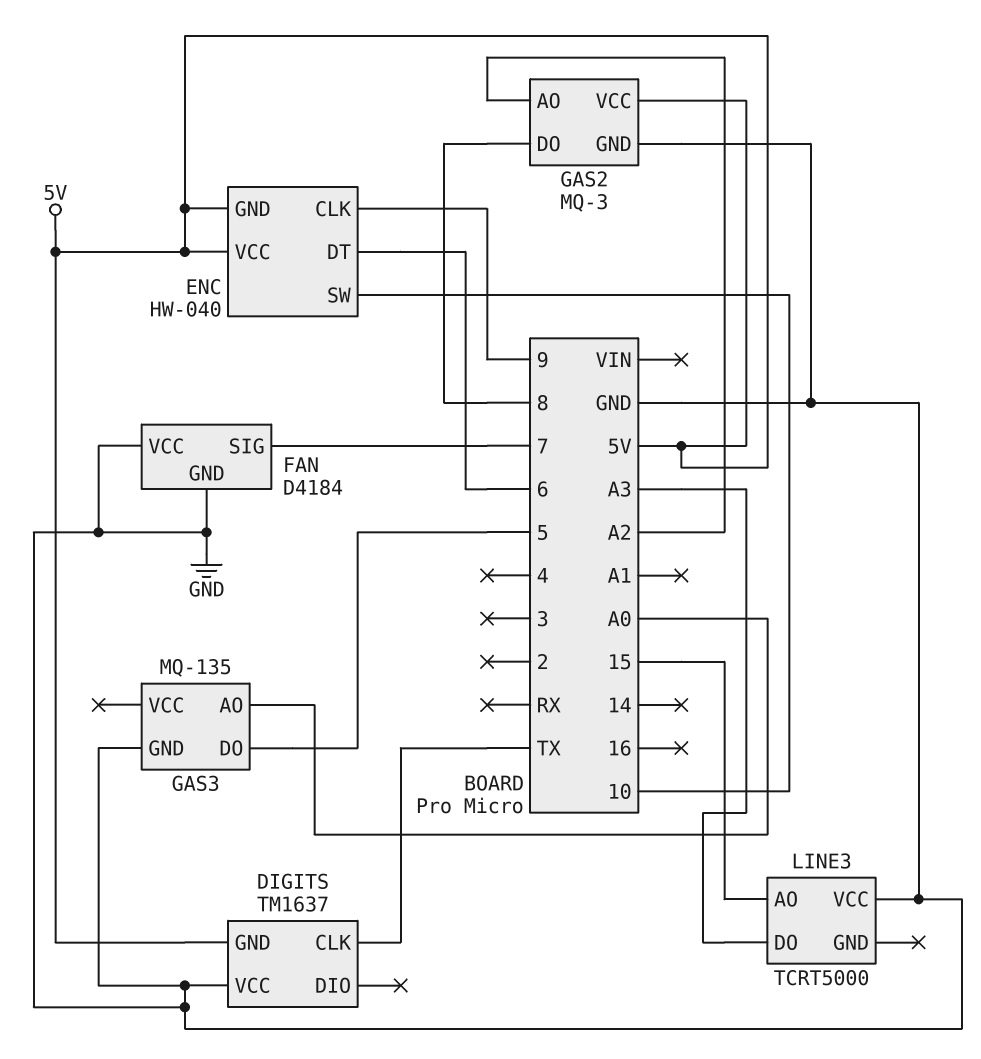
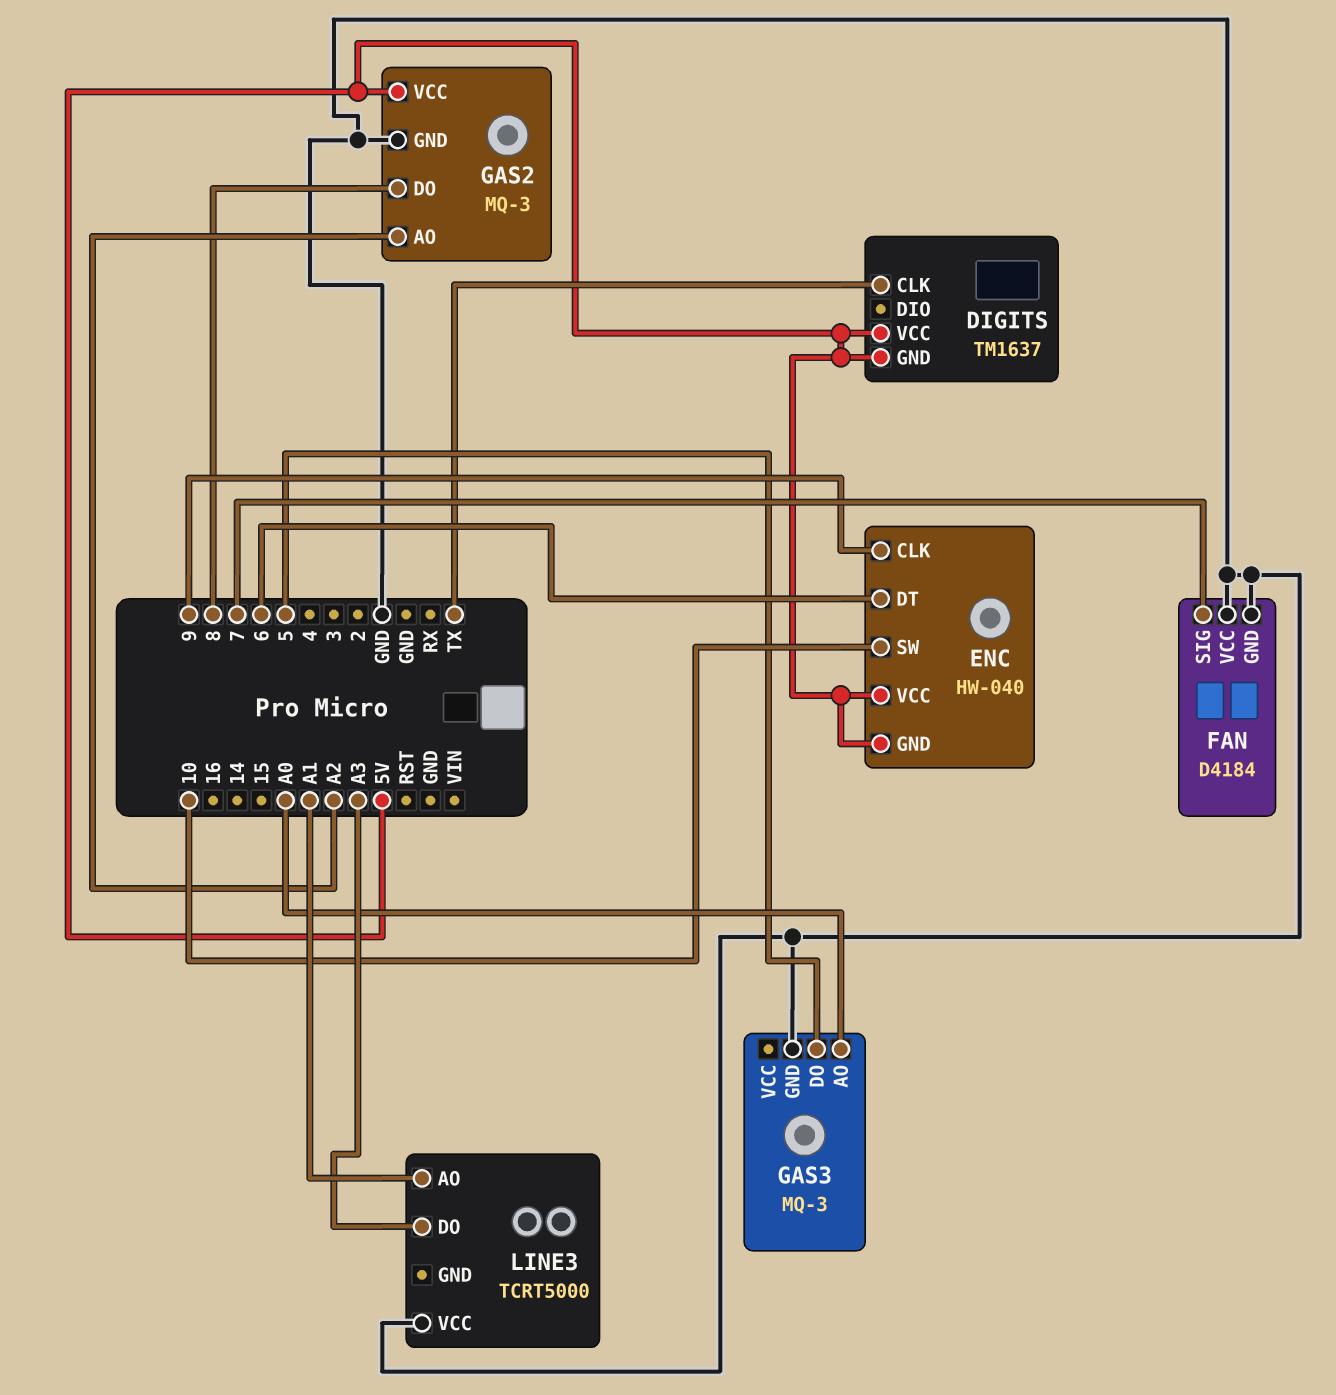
DIGITS pin VCC: GND -> 5V
GAS3: MQ-135 -> MQ-3
LINE3 pin AO: 15 -> A1

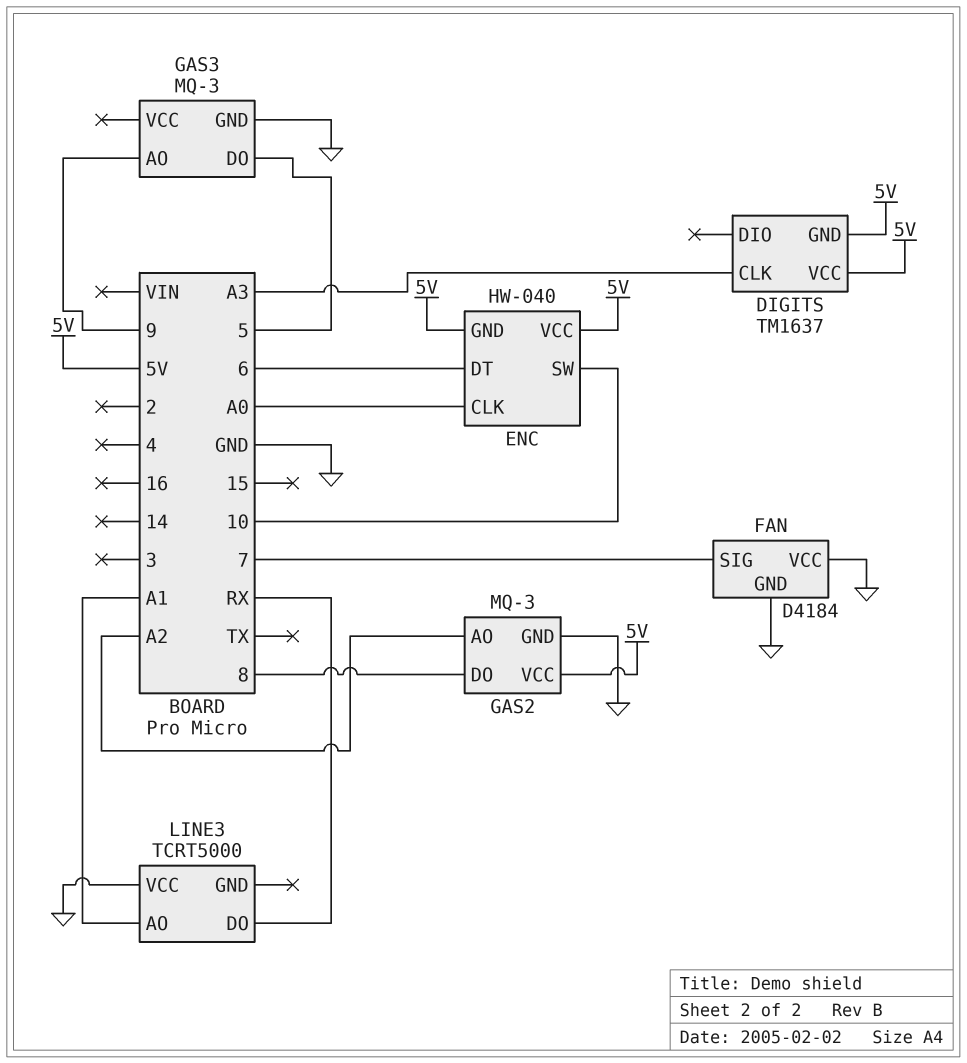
DIGITS pin CLK: TX -> A3
ENC pin CLK: 9 -> A0
GAS3 pin AO: A0 -> 9
LINE3 pin DO: A3 -> RX

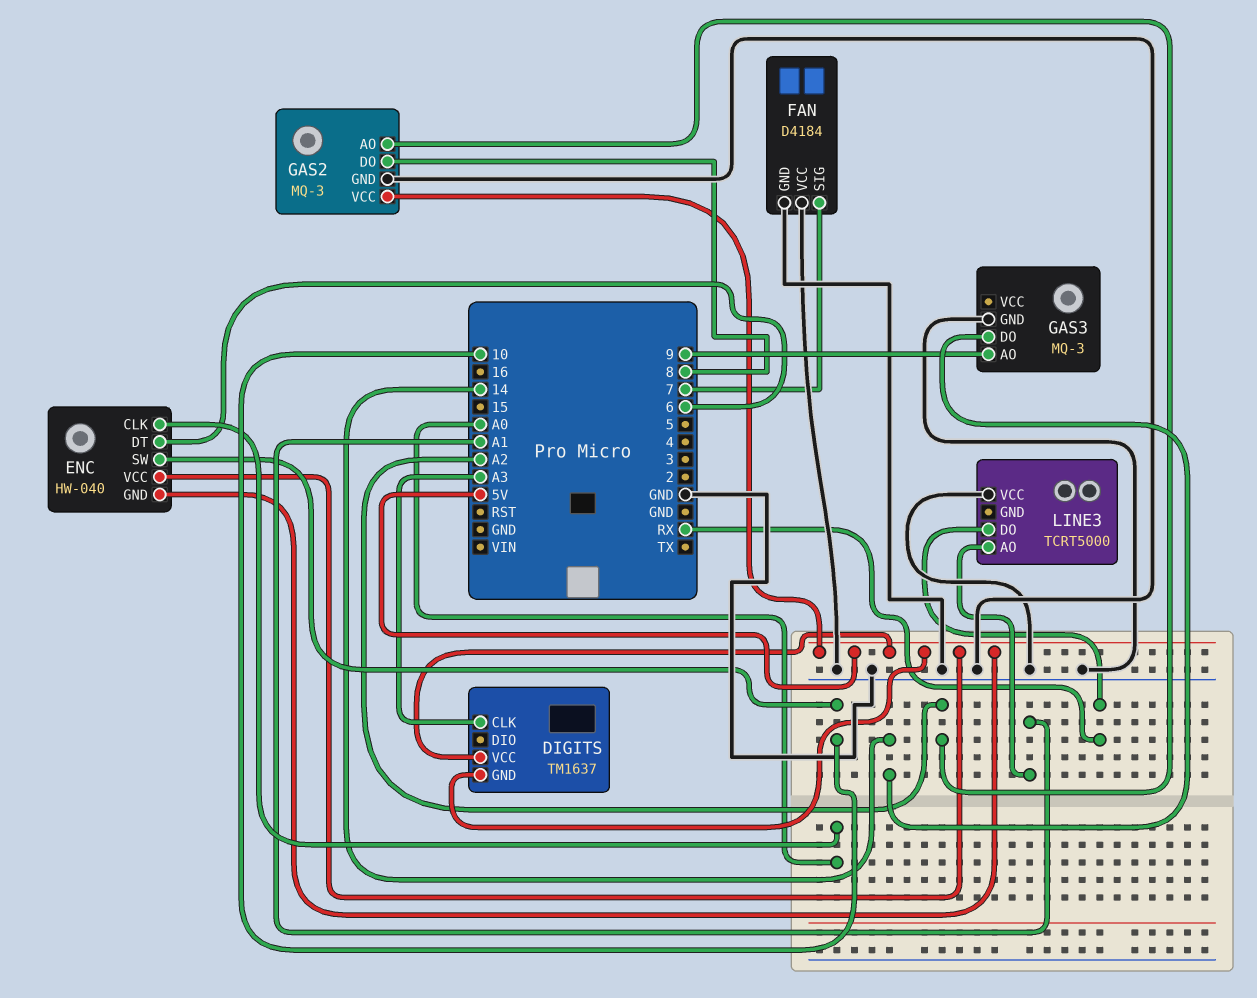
GAS3 pin DO: 5 -> 14

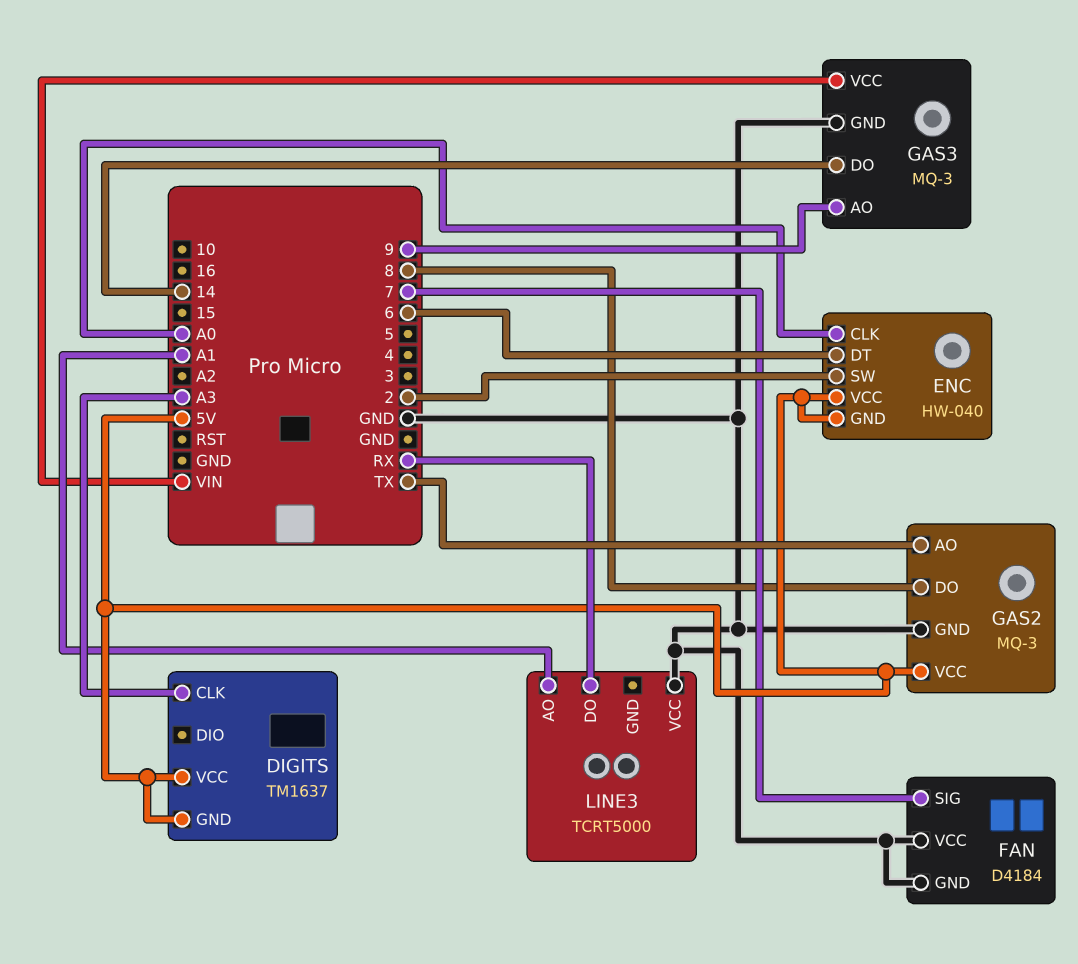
ENC pin SW: 10 -> 2
GAS2 pin AO: A2 -> TX
GAS3 pin VCC: none -> VIN

